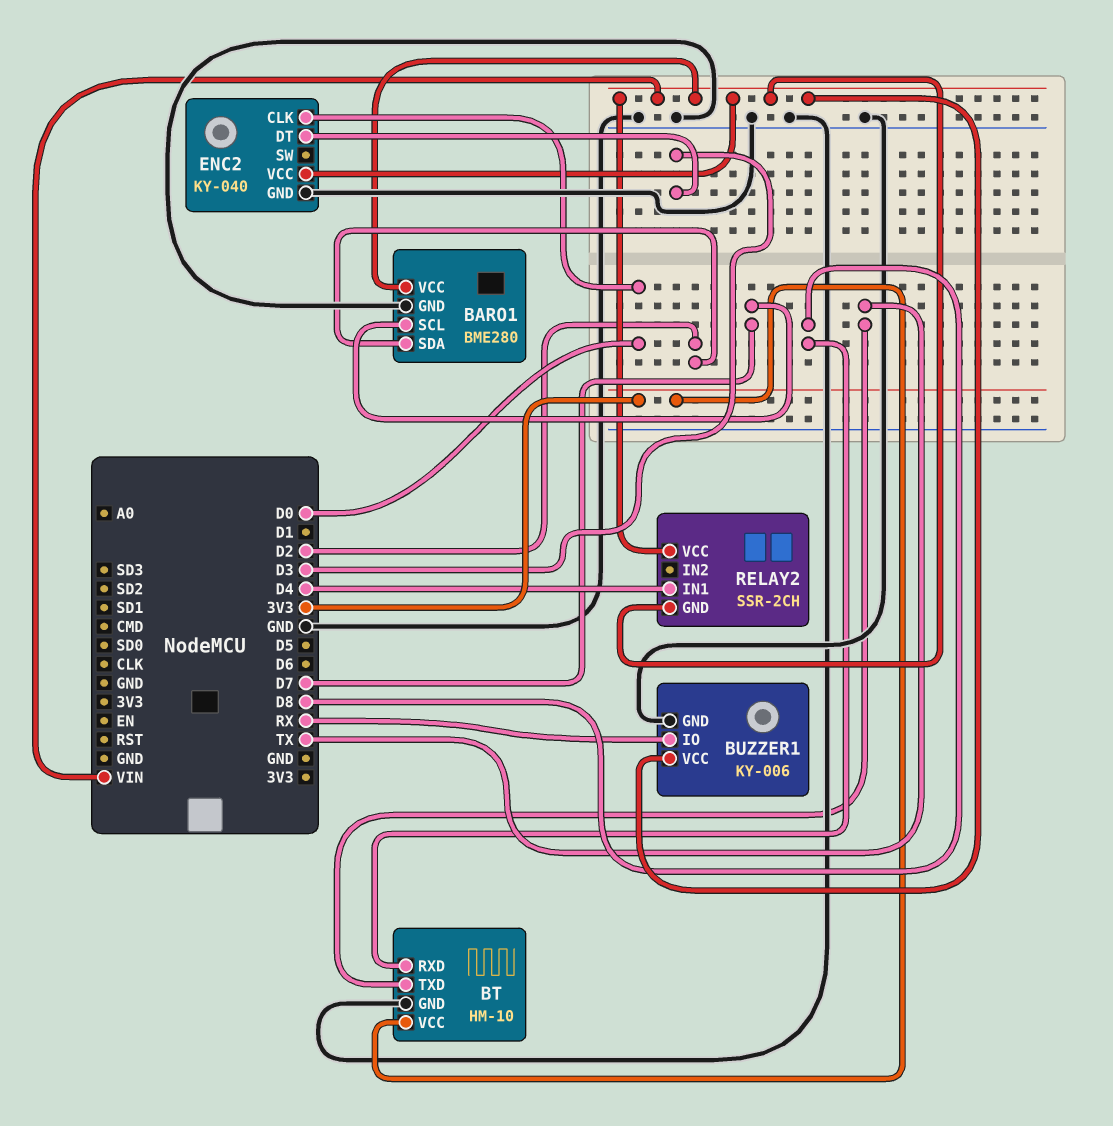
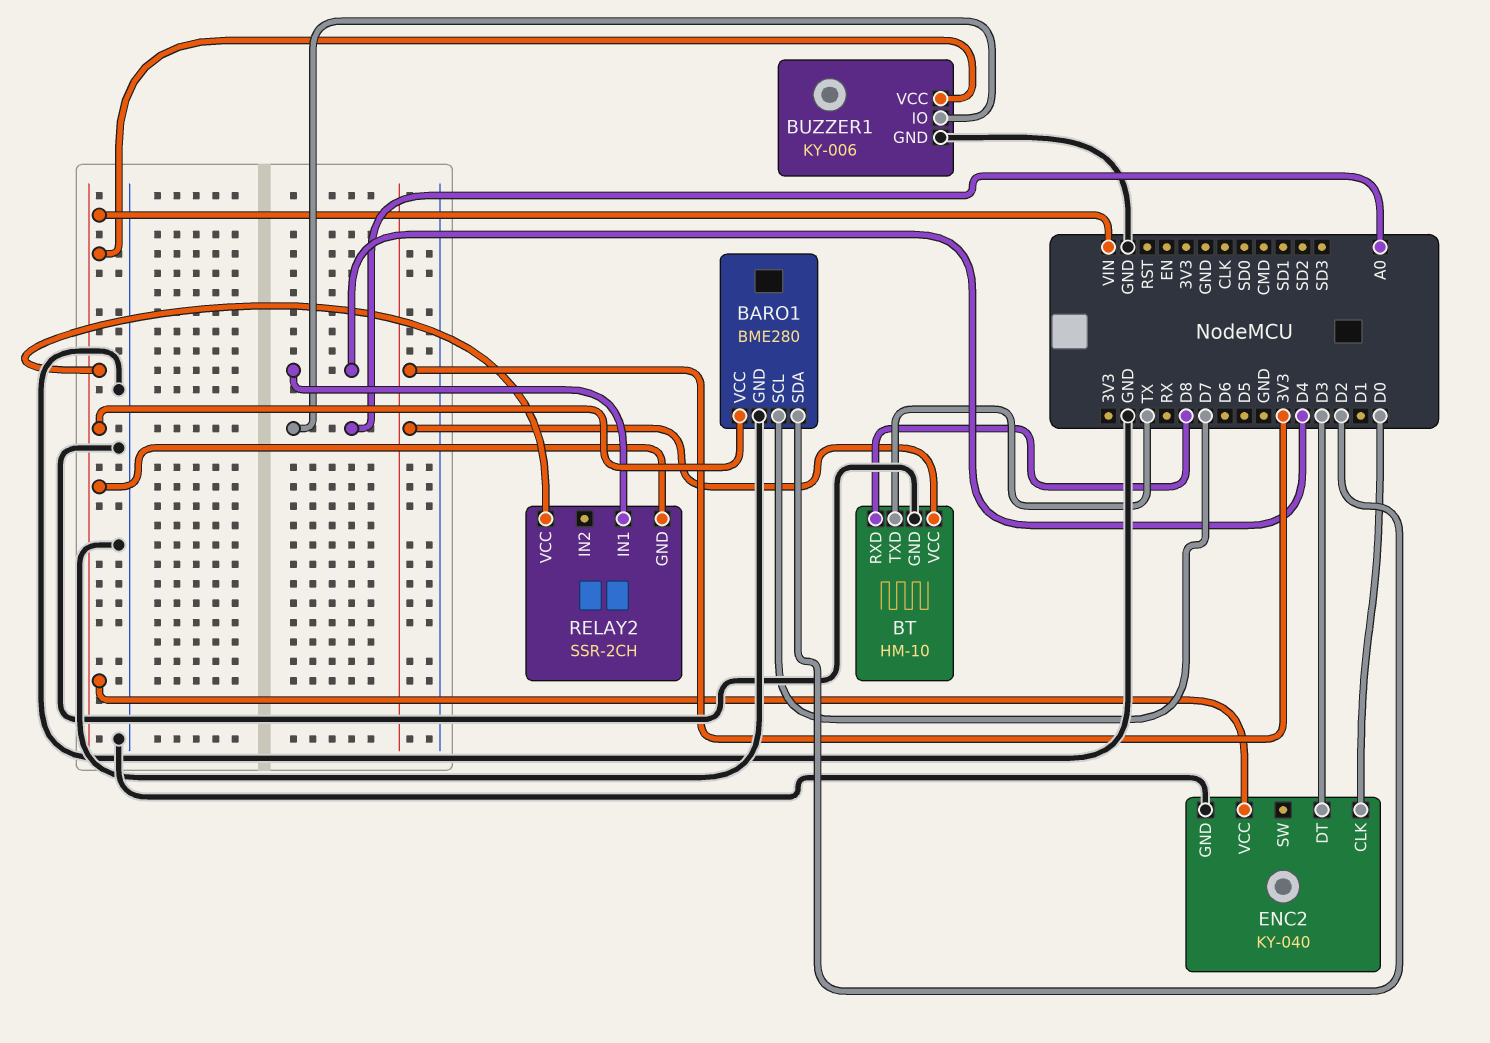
BUZZER1 pin IO: RX -> A0

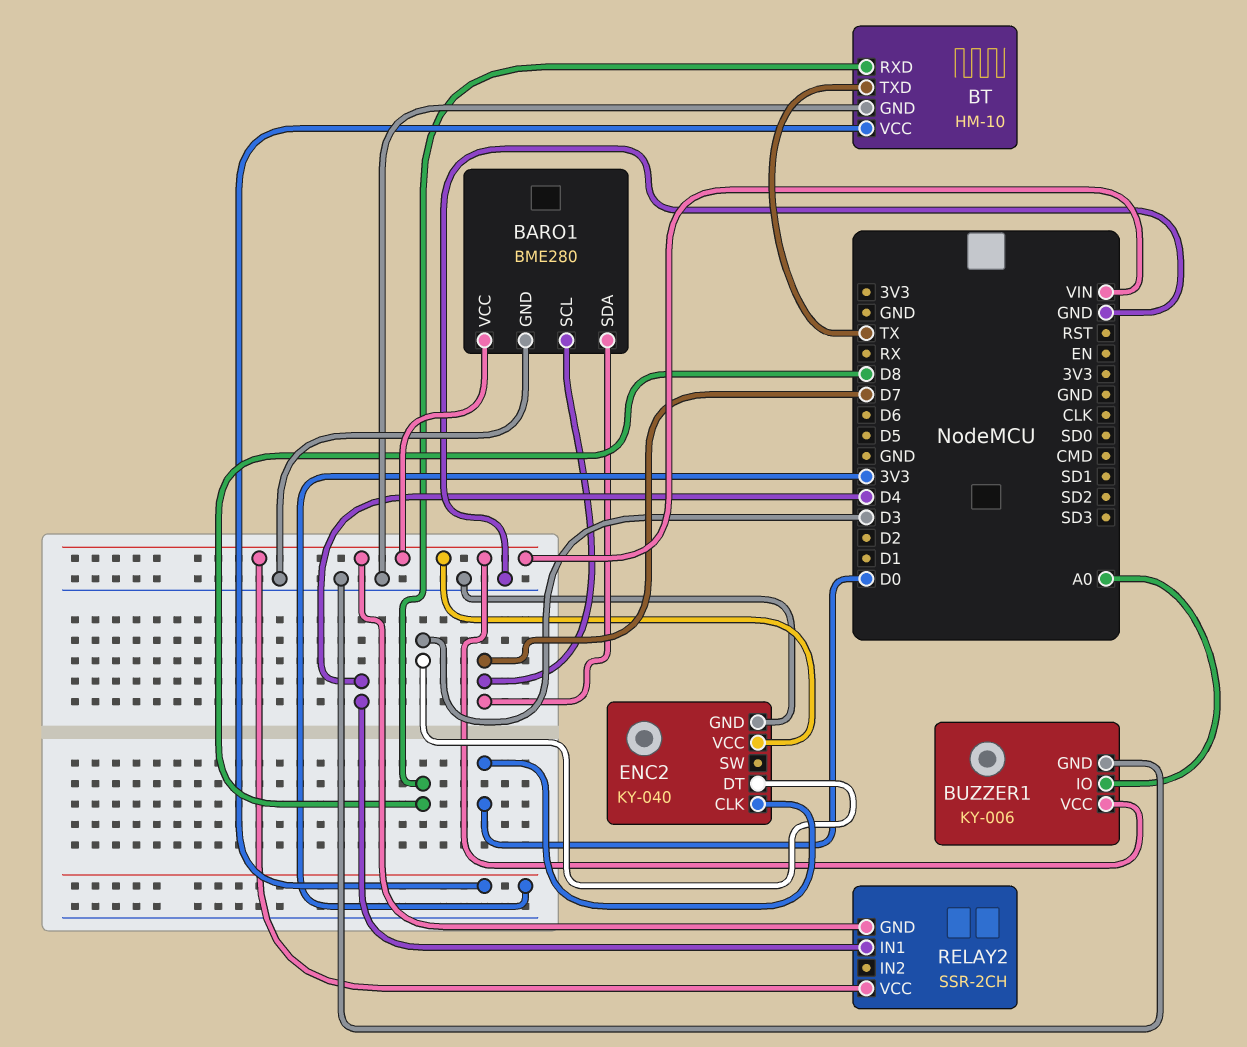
BARO1 pin SDA: D2 -> D7

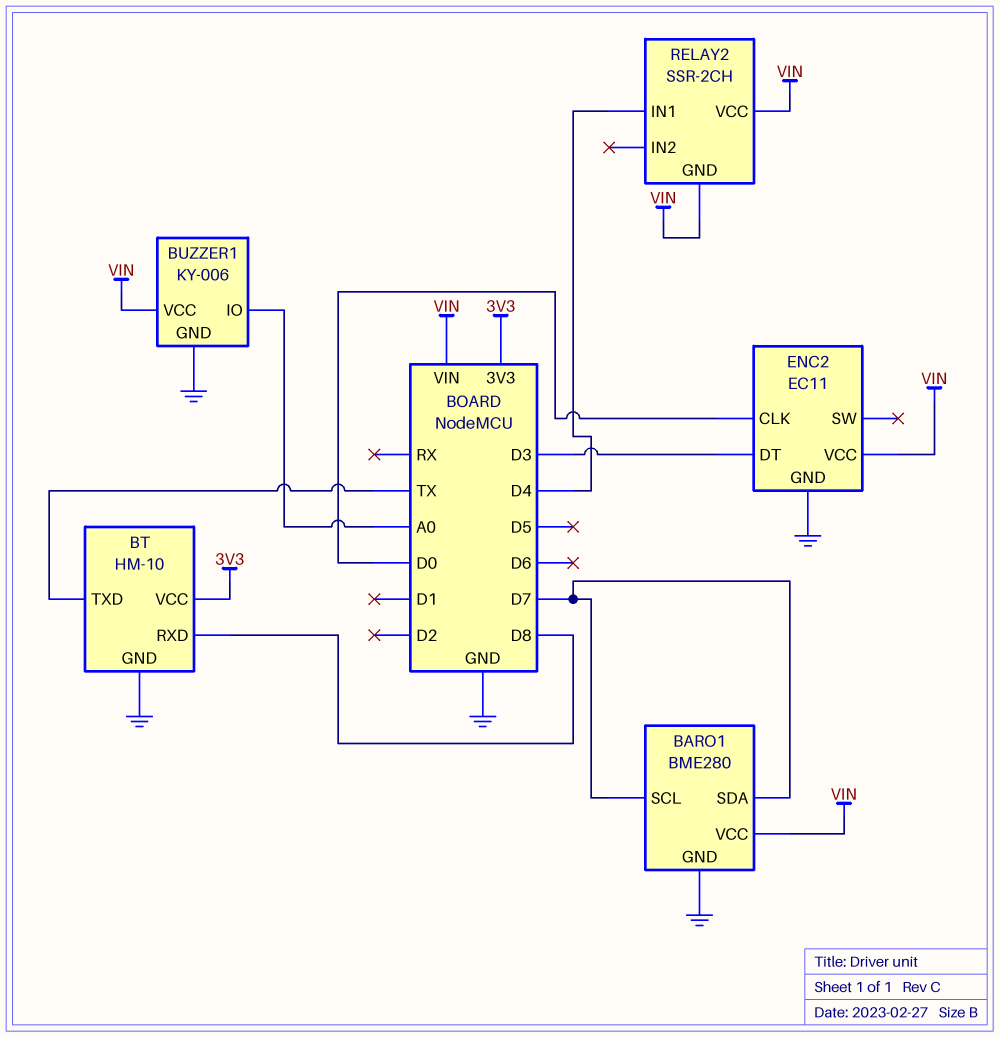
ENC2: KY-040 -> EC11

